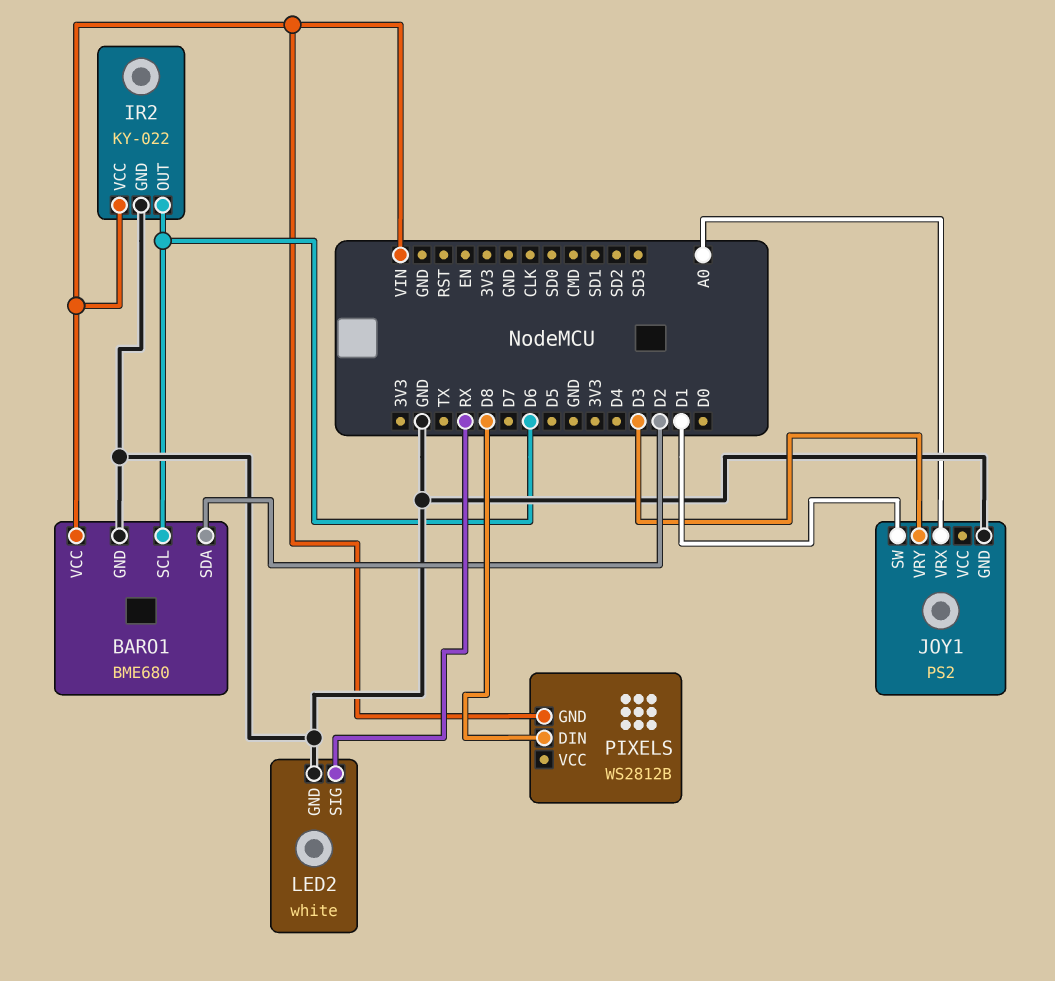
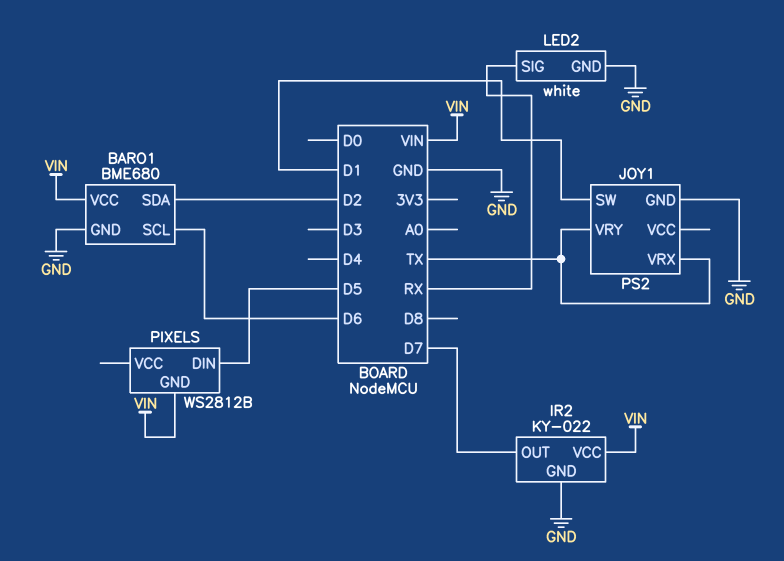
IR2 pin OUT: D6 -> D7
JOY1 pin VRX: A0 -> TX
JOY1 pin VRY: D3 -> TX
PIXELS pin DIN: D8 -> D5

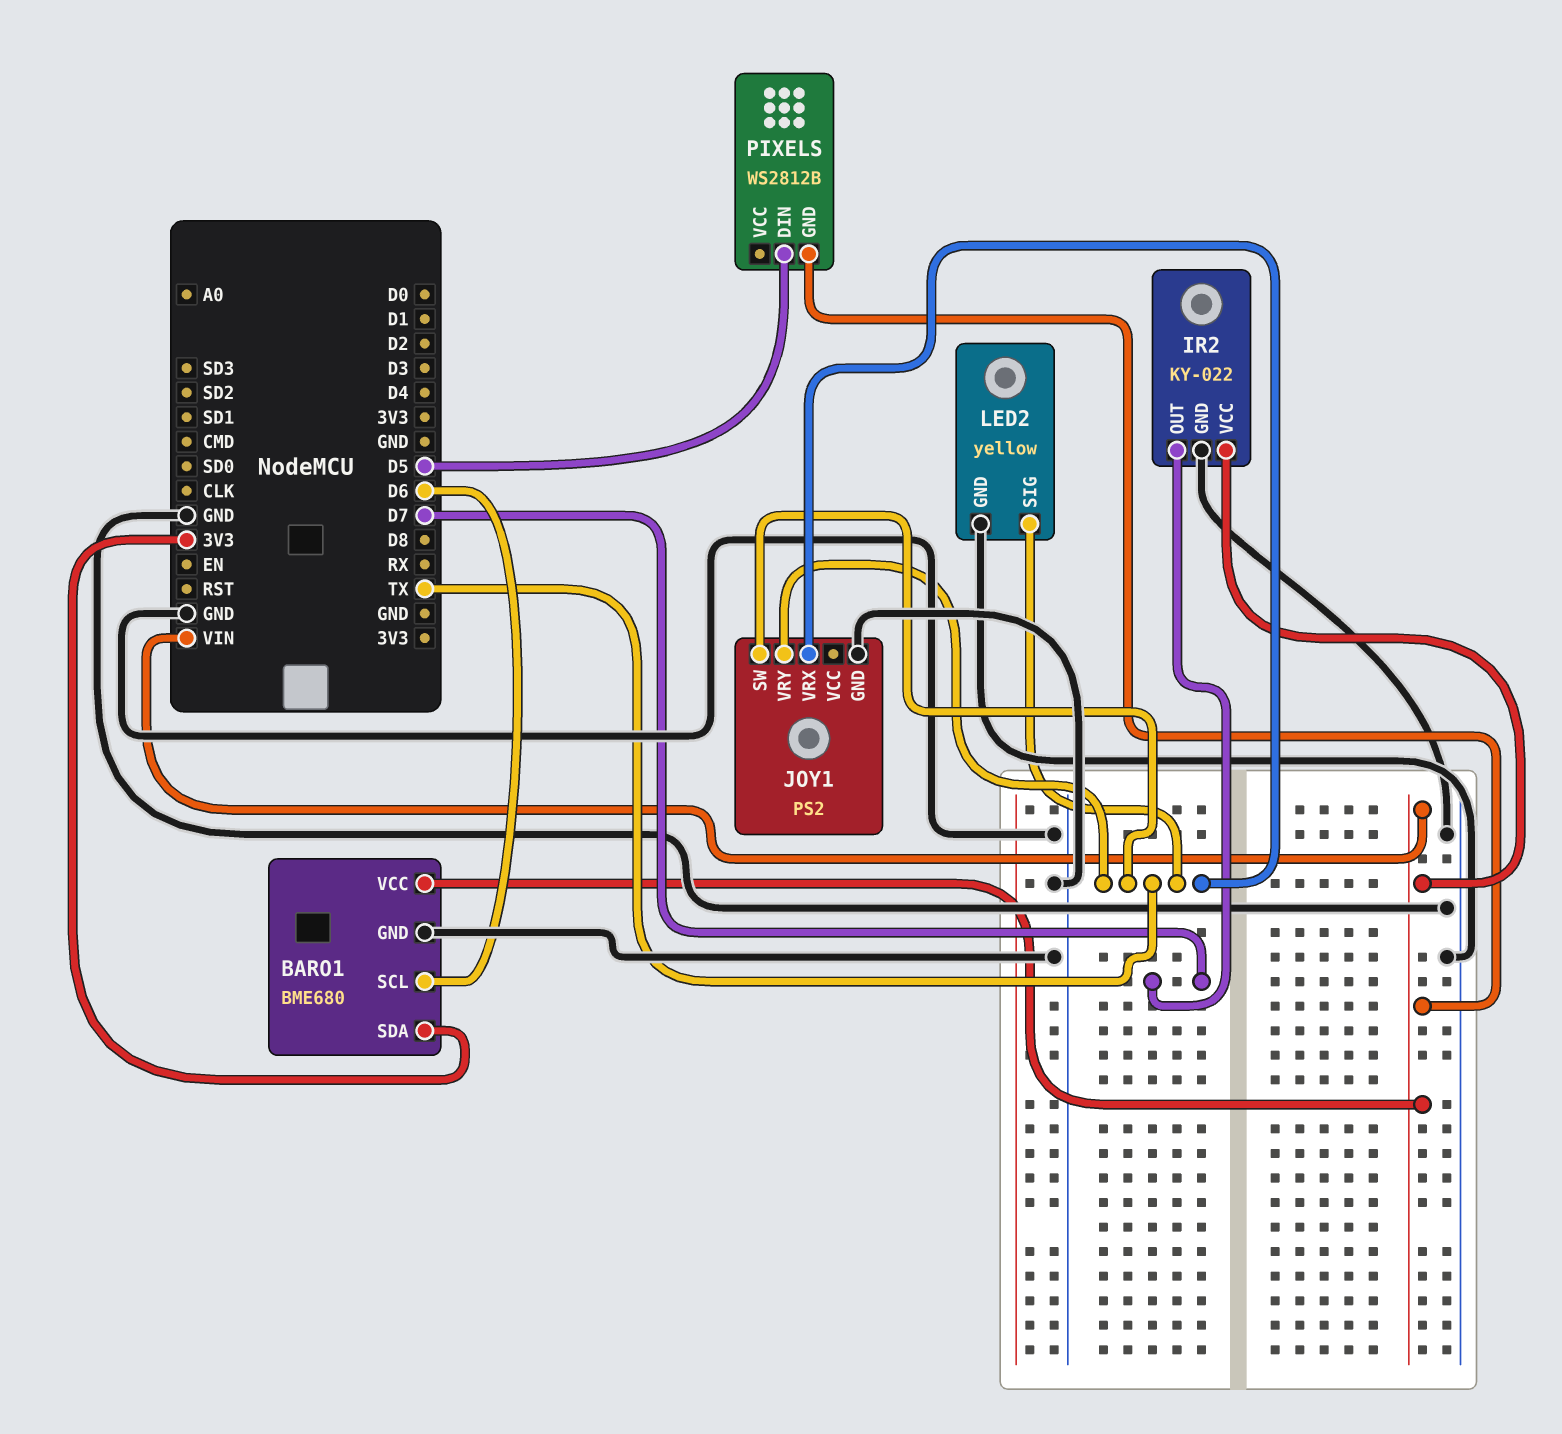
BARO1 pin SDA: D2 -> 3V3
JOY1 pin SW: D1 -> TX
LED2: white -> yellow
LED2 pin SIG: RX -> TX

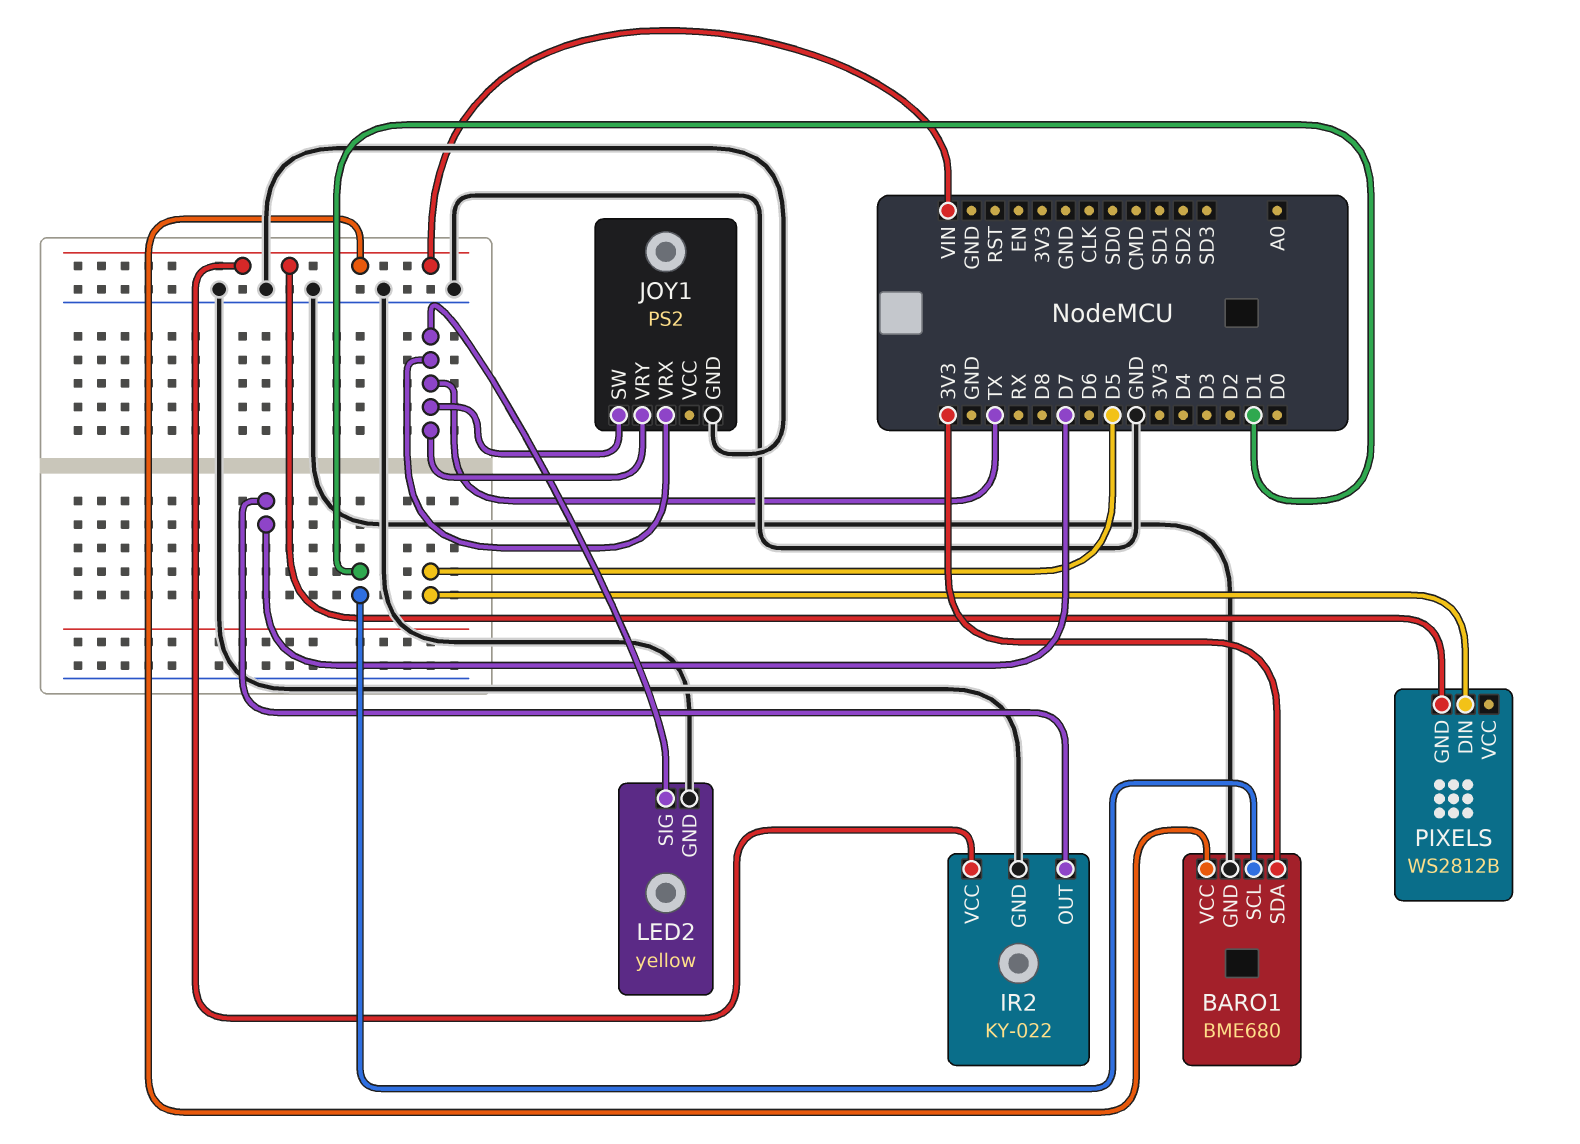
BARO1 pin SCL: D6 -> D1

